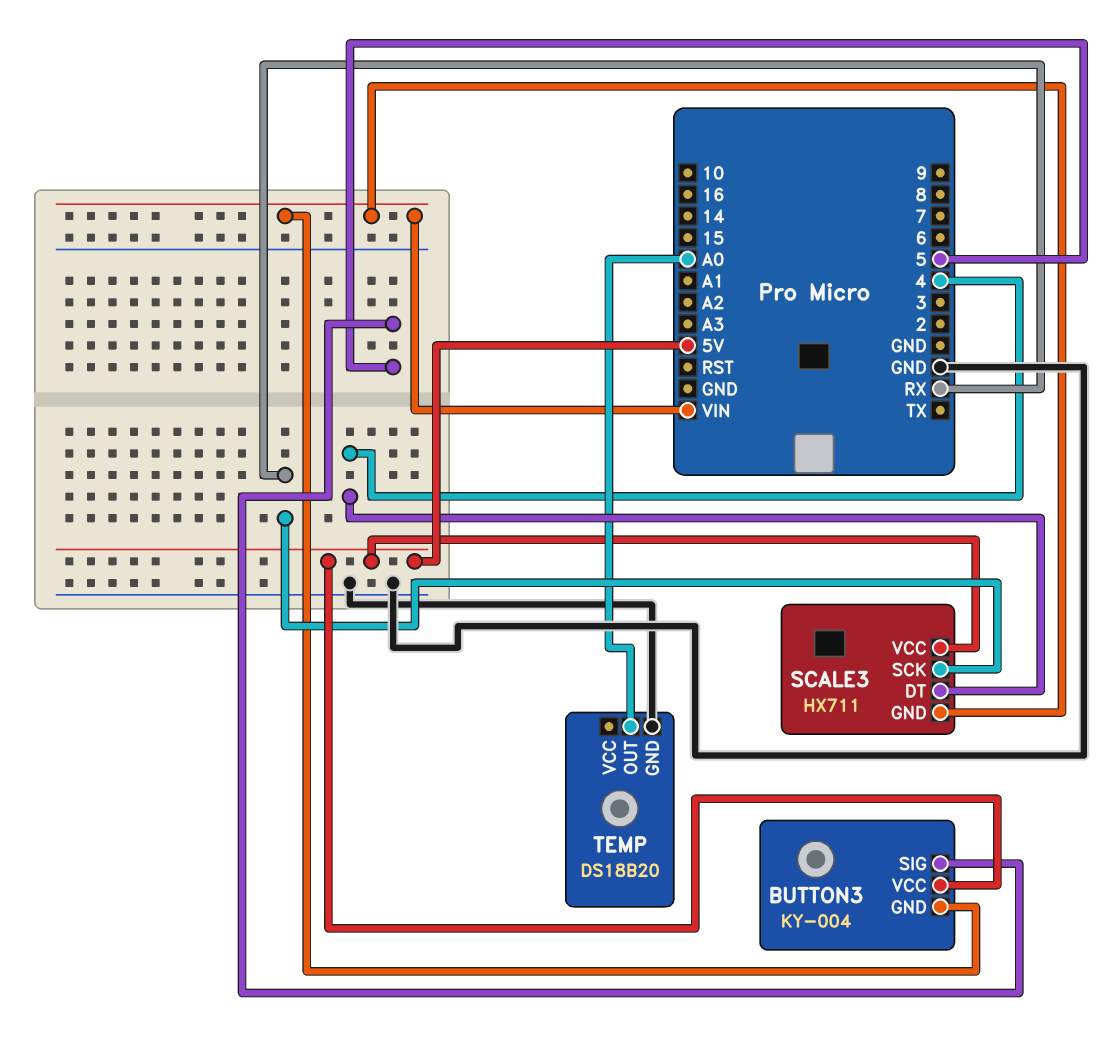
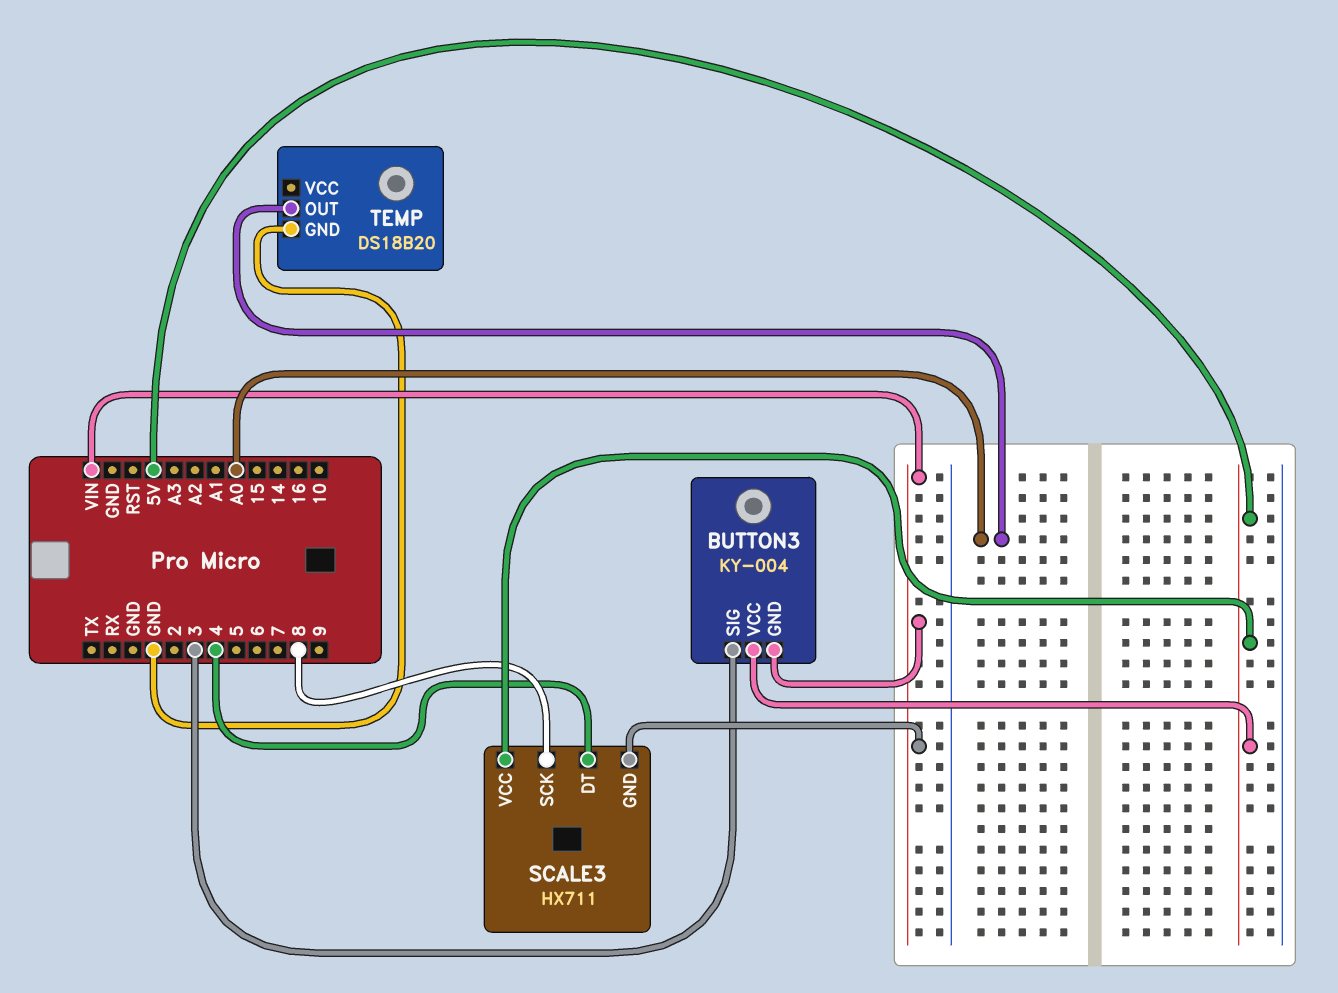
BUTTON3 pin SIG: 5 -> 3
SCALE3 pin SCK: RX -> 8

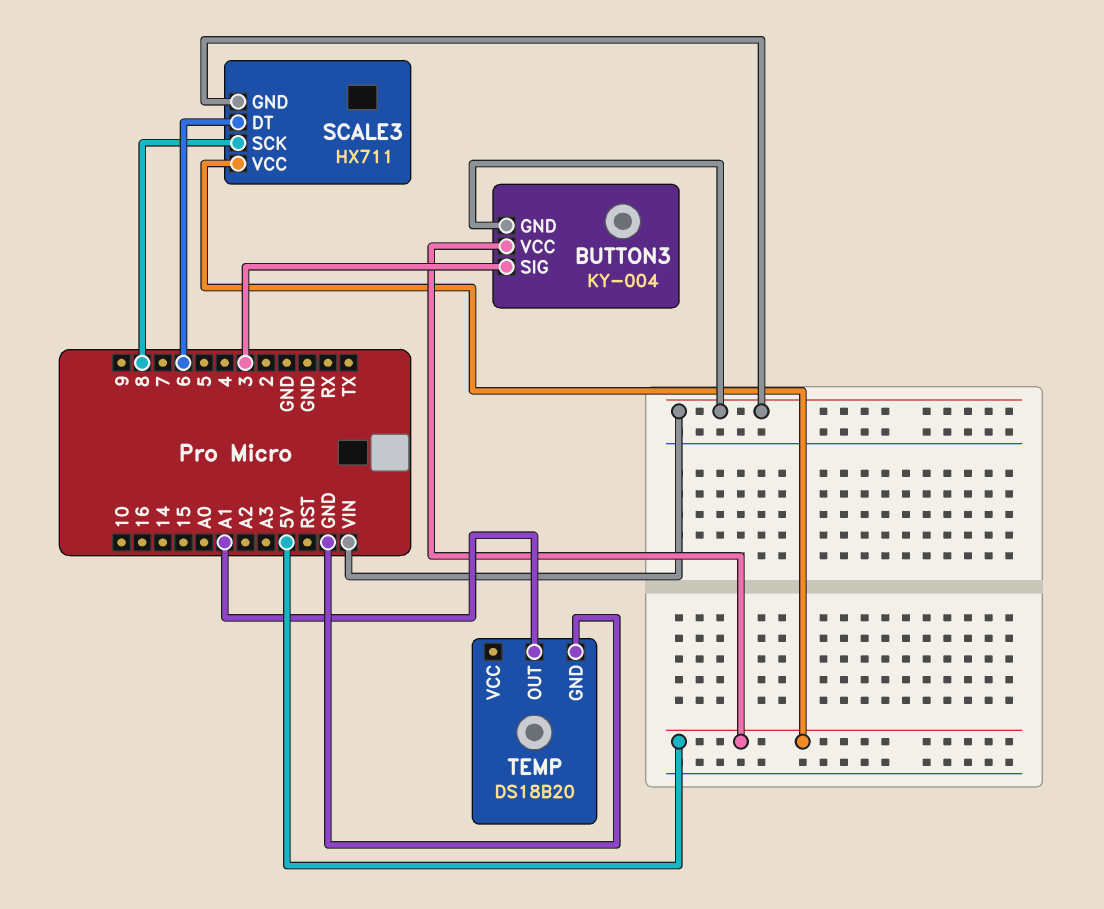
SCALE3 pin DT: 4 -> 6
TEMP pin OUT: A0 -> A1

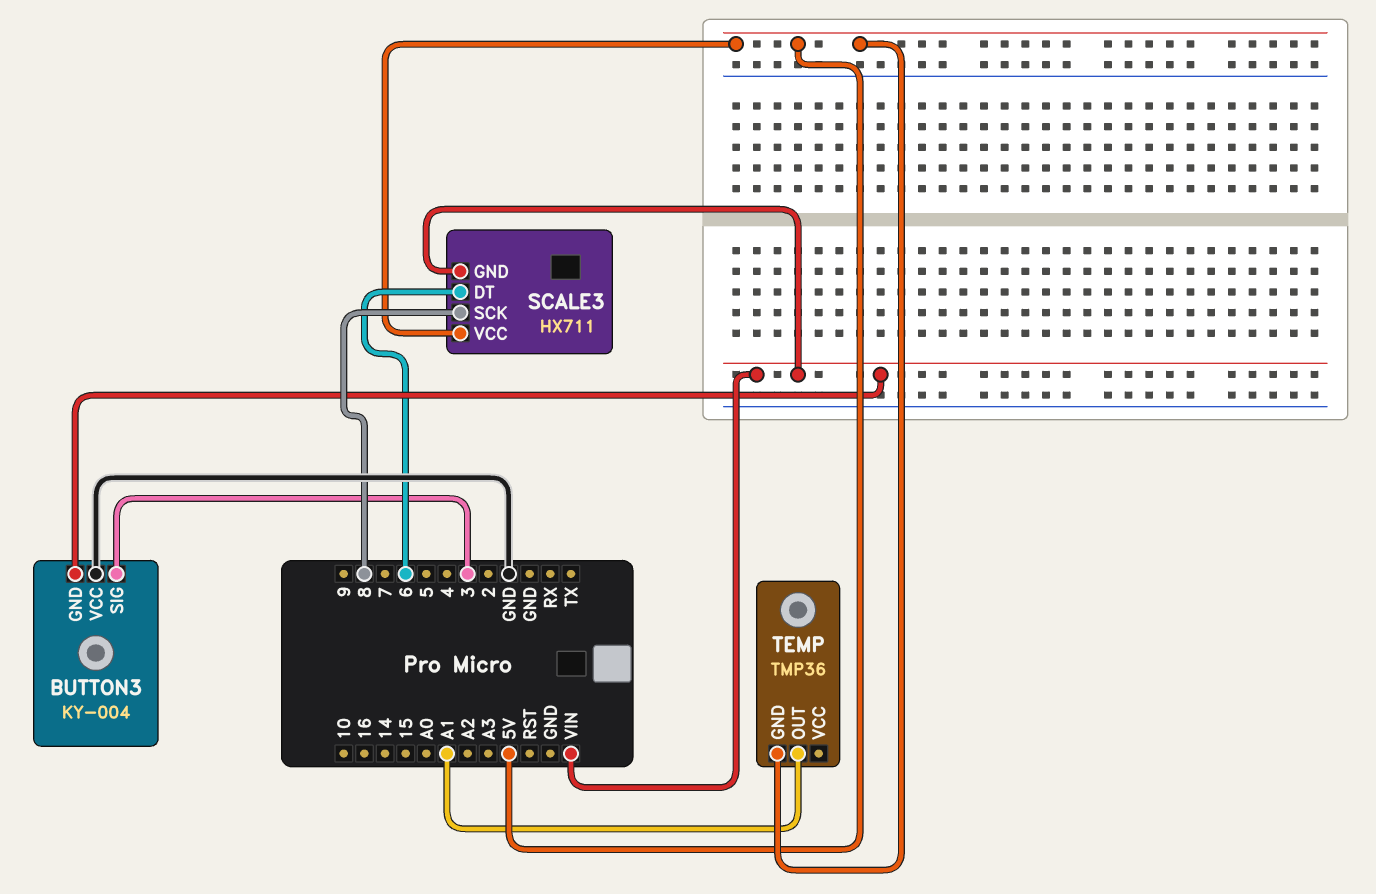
BUTTON3 pin VCC: 5V -> GND
TEMP: DS18B20 -> TMP36
TEMP pin GND: GND -> 5V

